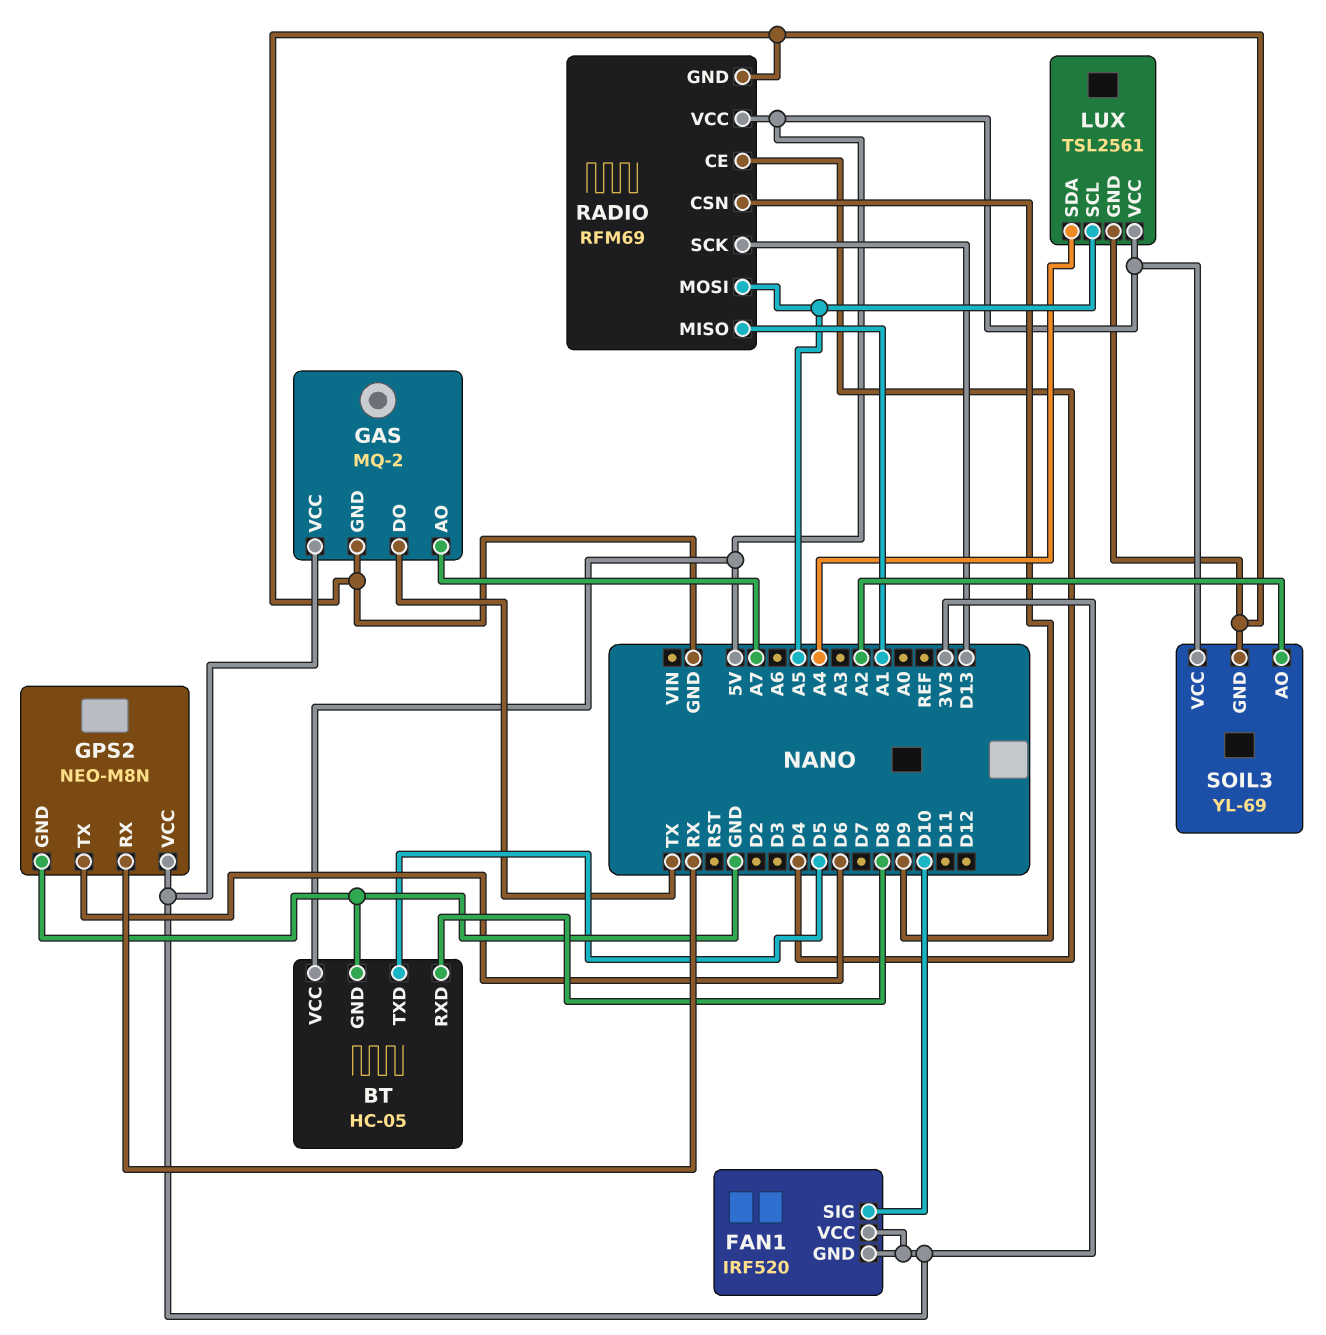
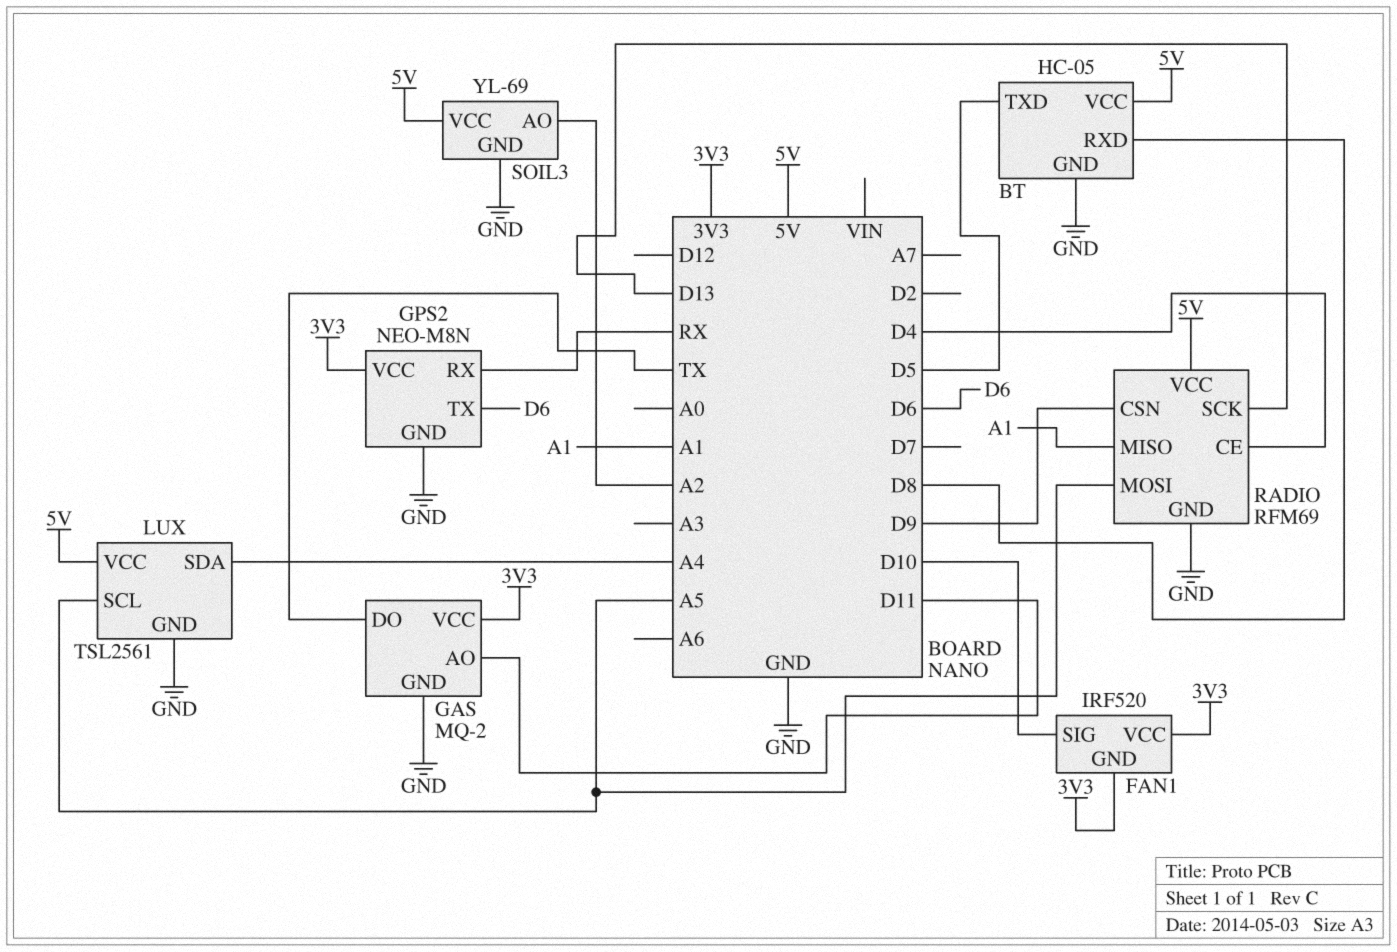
GAS pin AO: A7 -> D11

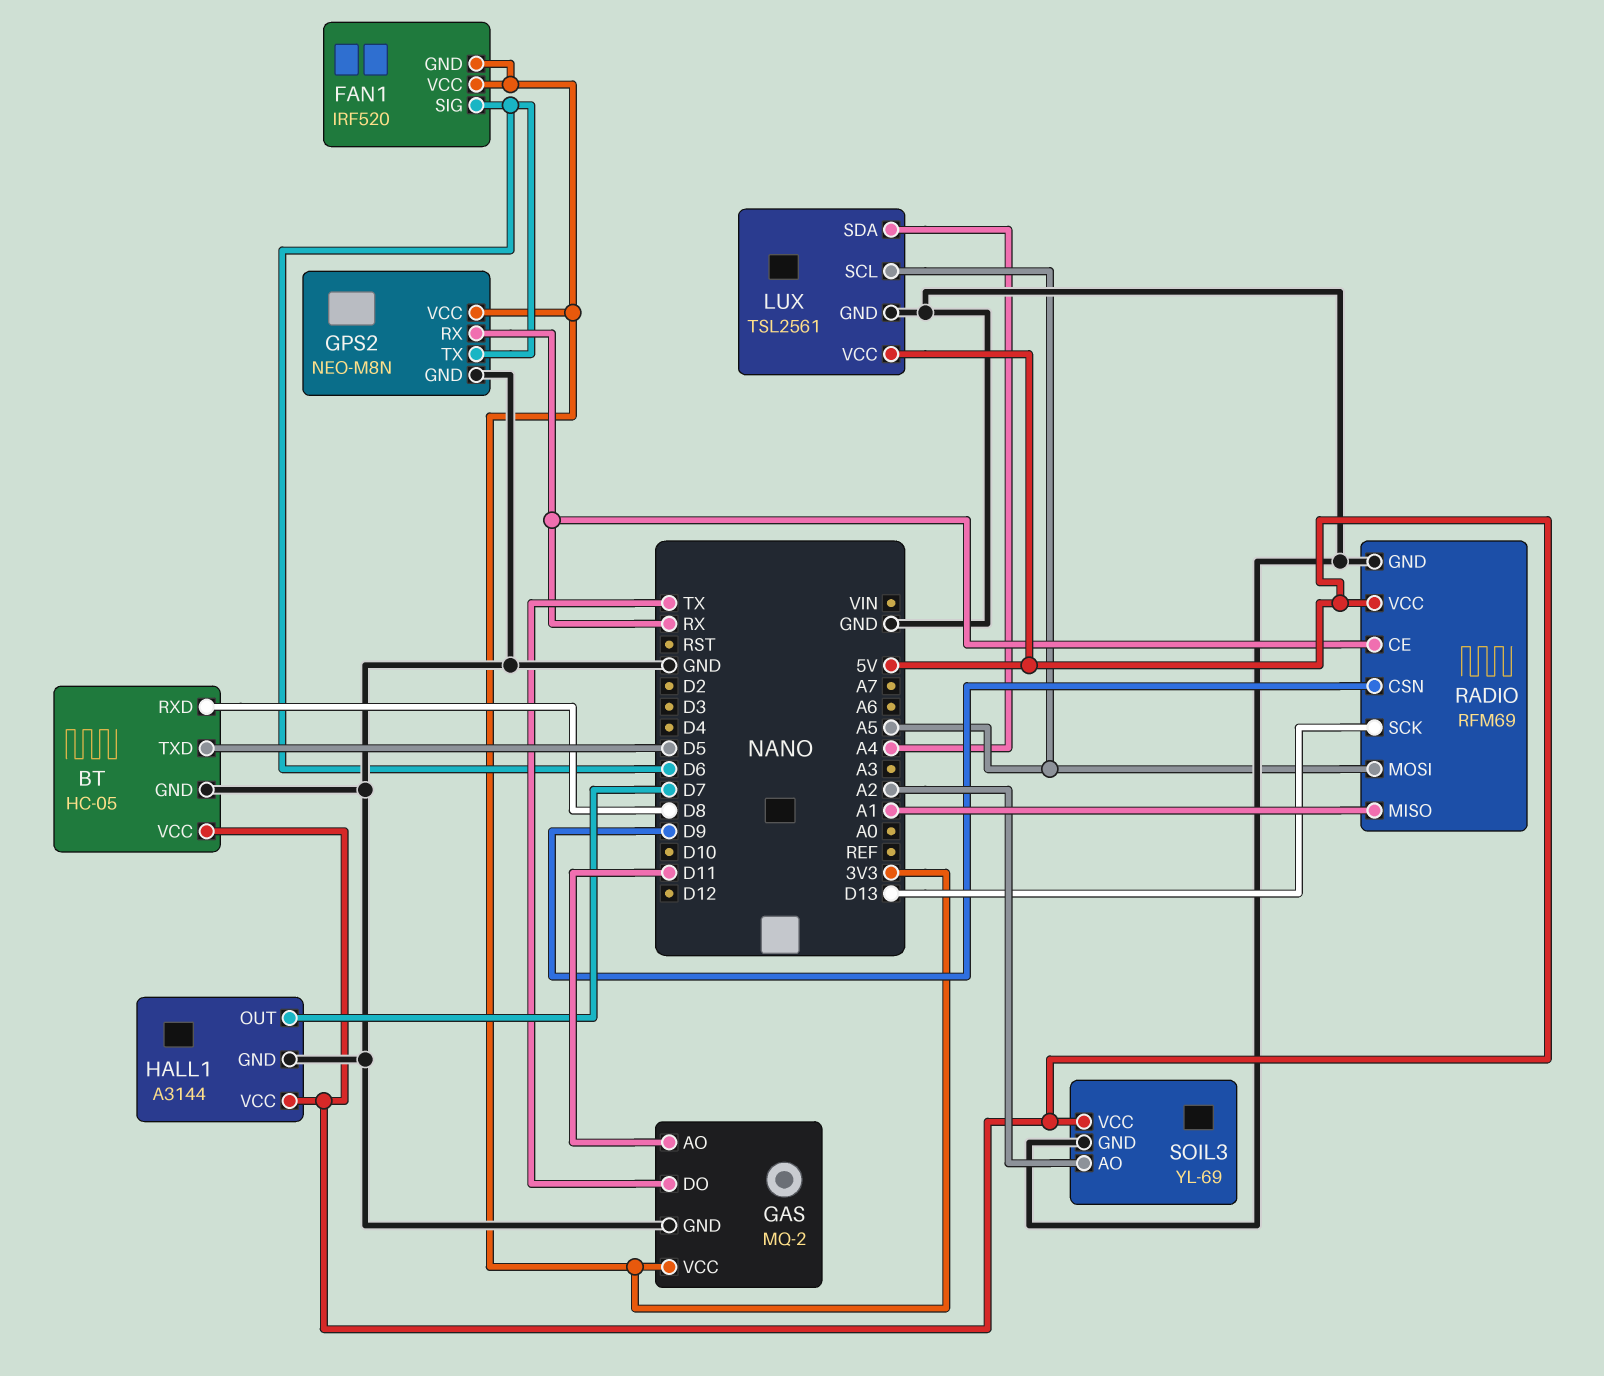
FAN1 pin SIG: D10 -> D6
HALL1: none -> A3144
HALL1 pin GND: none -> GND
HALL1 pin OUT: none -> D7
HALL1 pin VCC: none -> 5V
RADIO pin CE: D4 -> RX

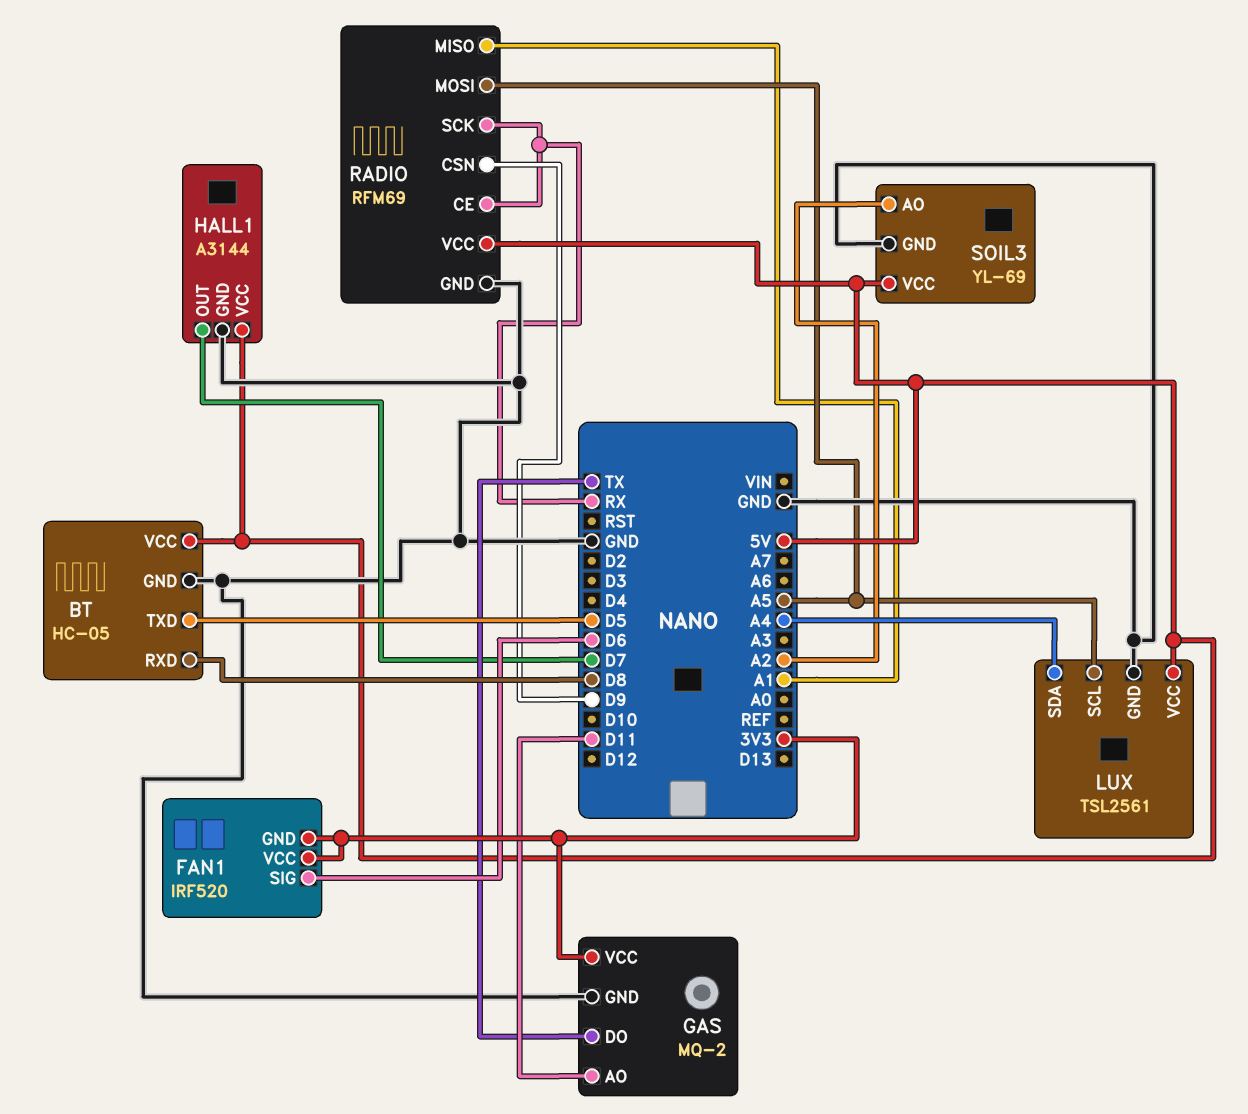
GPS2: NEO-M8N -> none
GPS2 pin GND: GND -> none
GPS2 pin RX: RX -> none
GPS2 pin TX: D6 -> none
GPS2 pin VCC: 3V3 -> none
RADIO pin SCK: D13 -> RX

